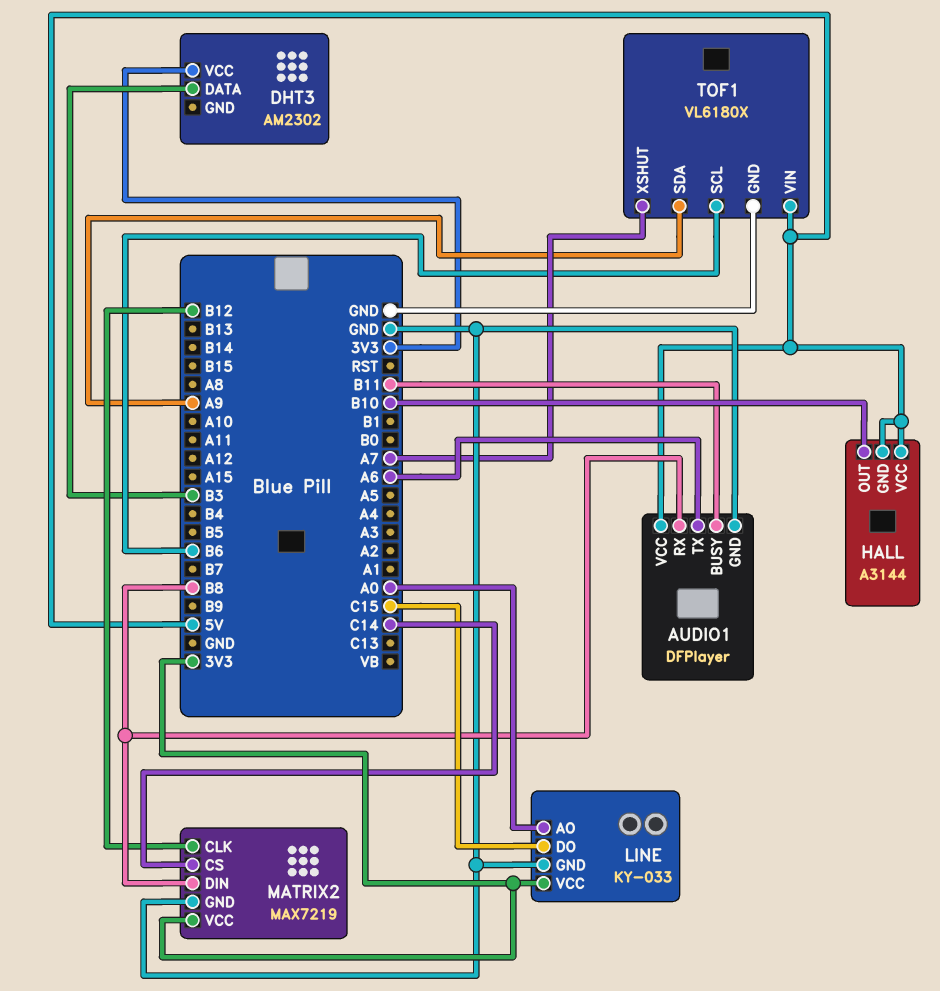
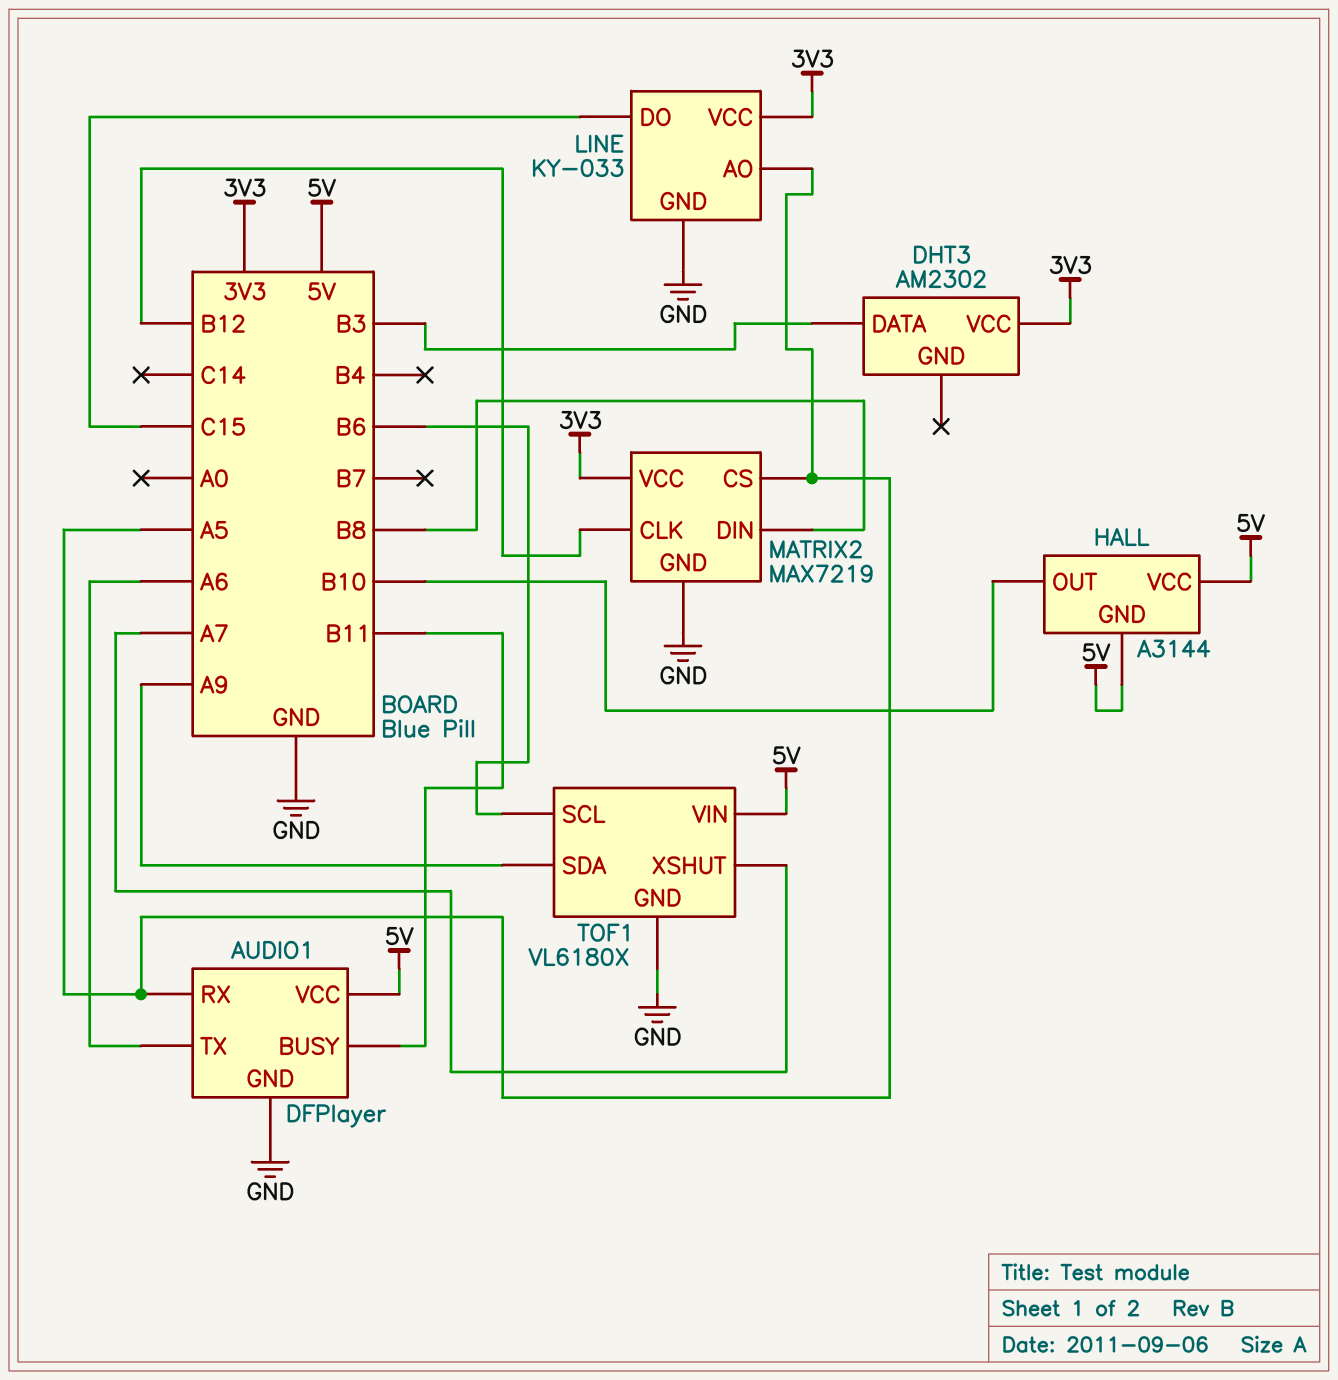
AUDIO1 pin RX: B8 -> A5
LINE pin AO: A0 -> A5
MATRIX2 pin CS: C14 -> A5

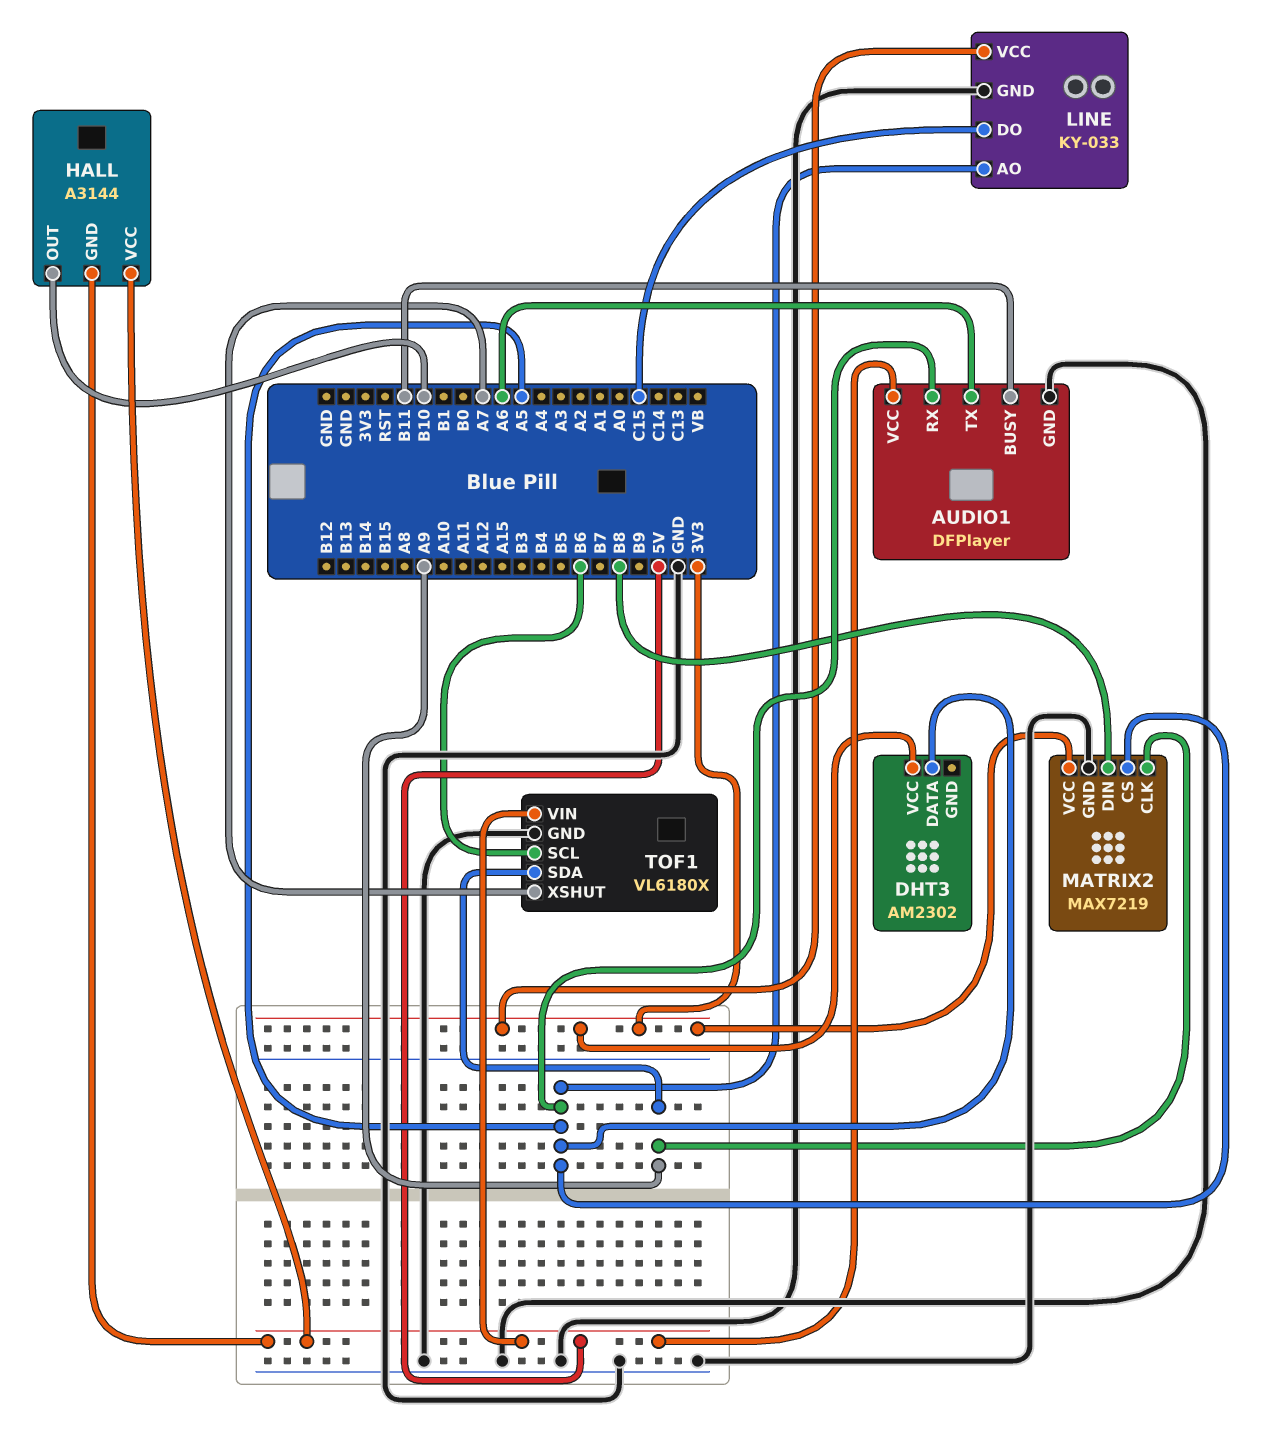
DHT3 pin DATA: B3 -> A5
MATRIX2 pin CLK: B12 -> A9

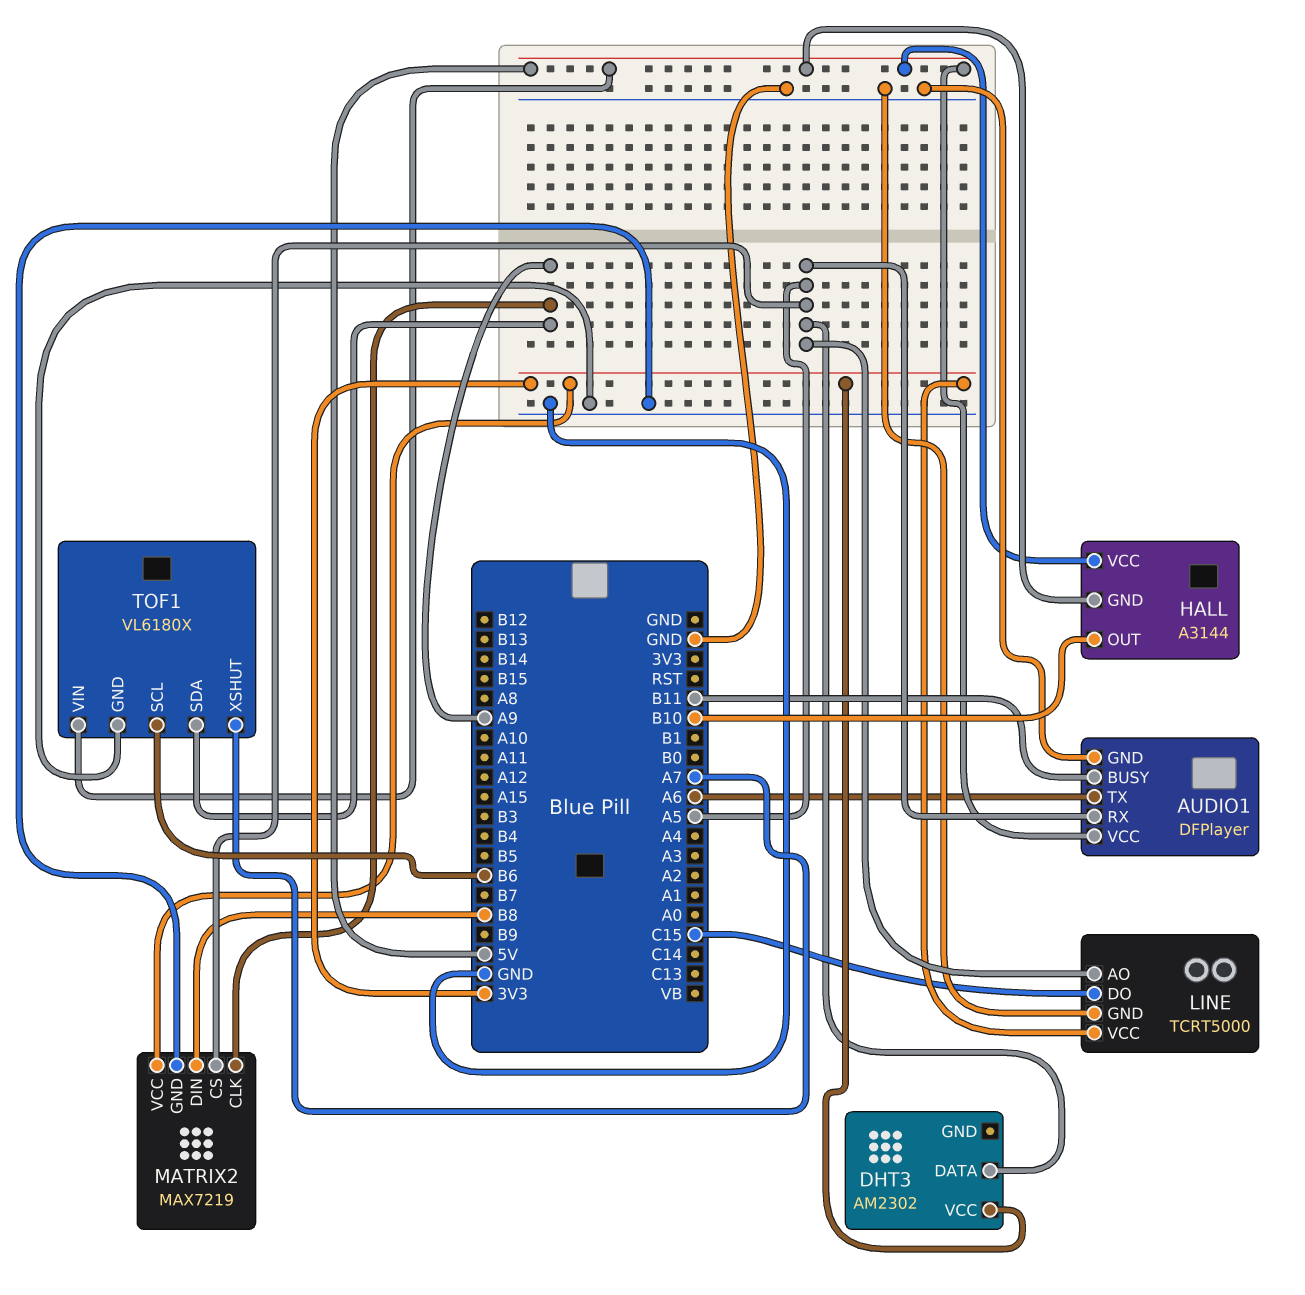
LINE: KY-033 -> TCRT5000

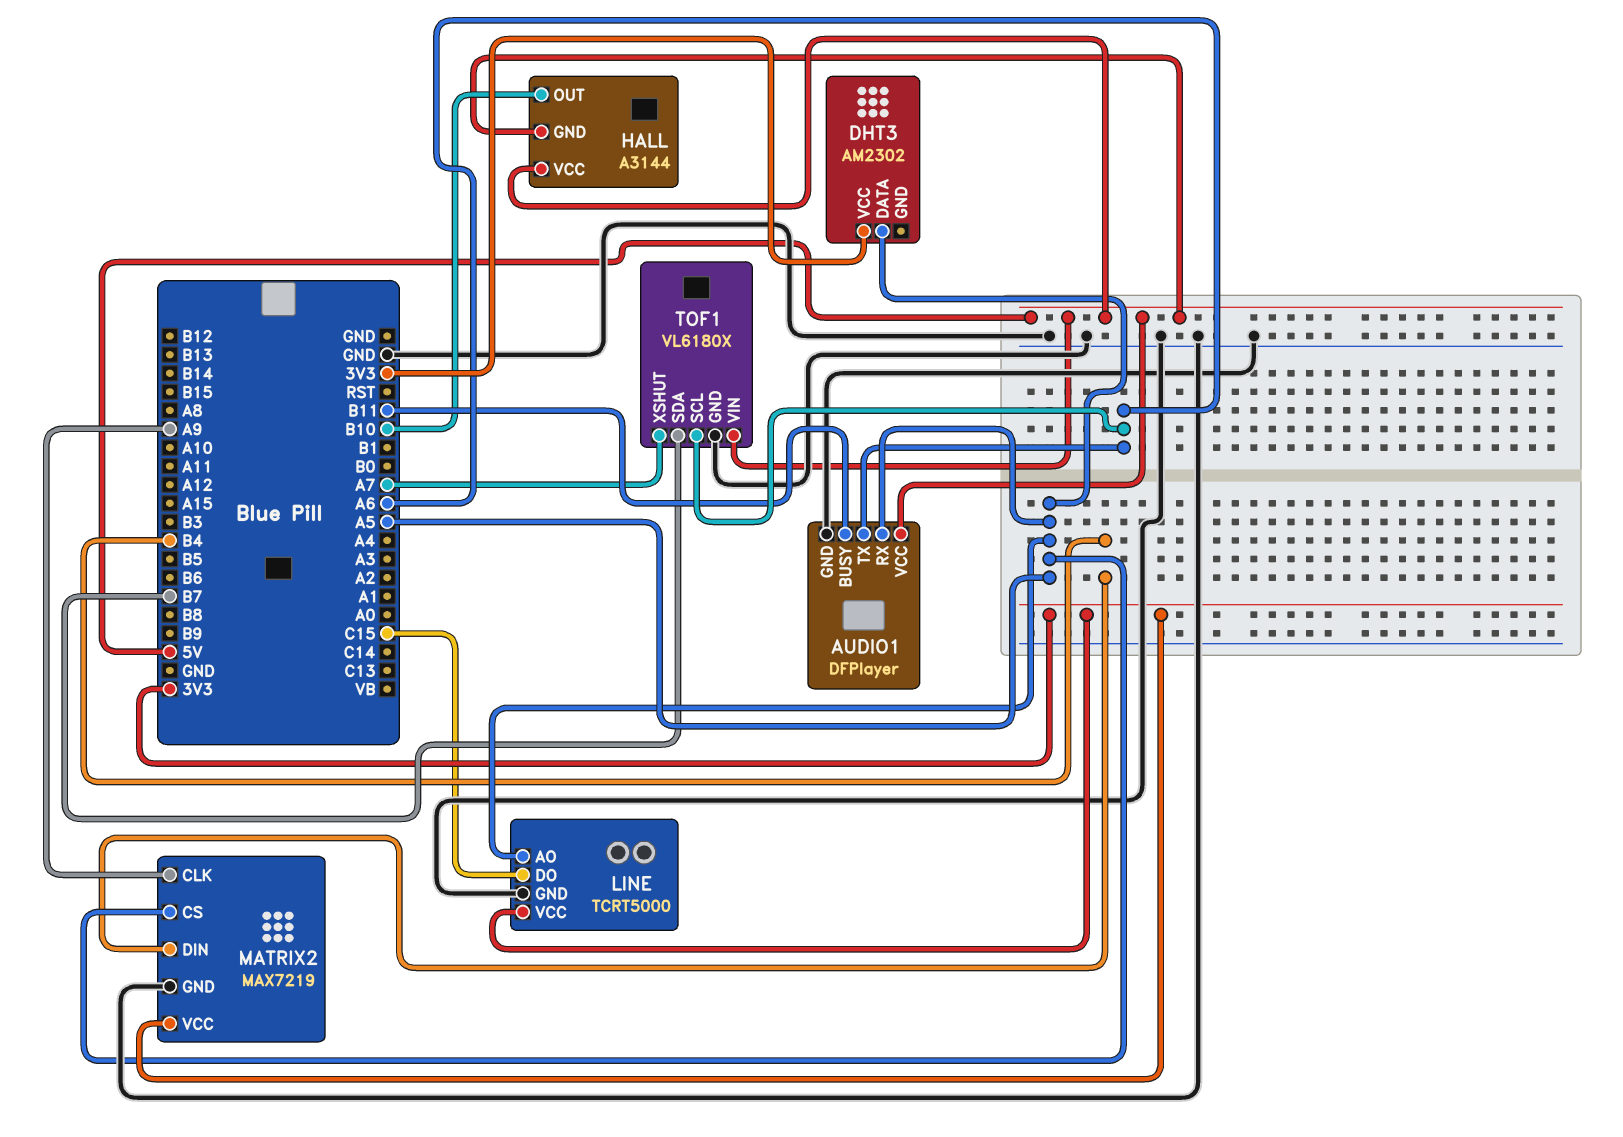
MATRIX2 pin DIN: B8 -> B4
TOF1 pin SCL: B6 -> A6
TOF1 pin SDA: A9 -> B7

